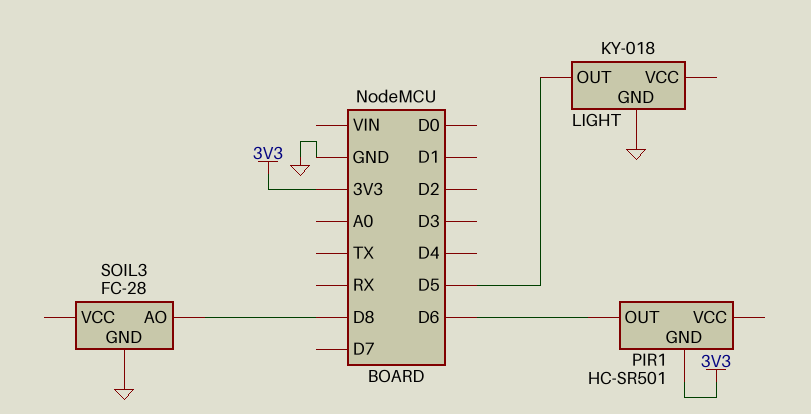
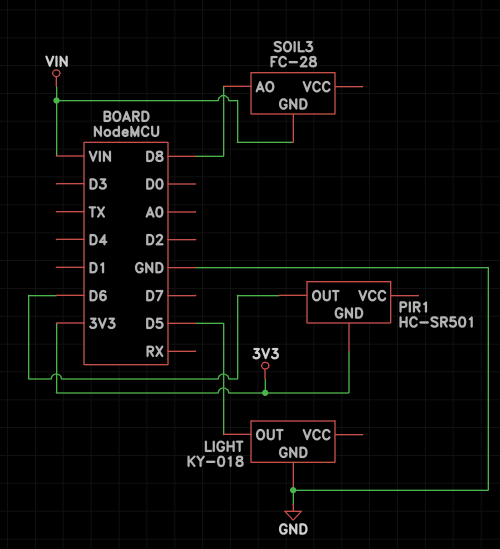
SOIL3 pin GND: GND -> VIN

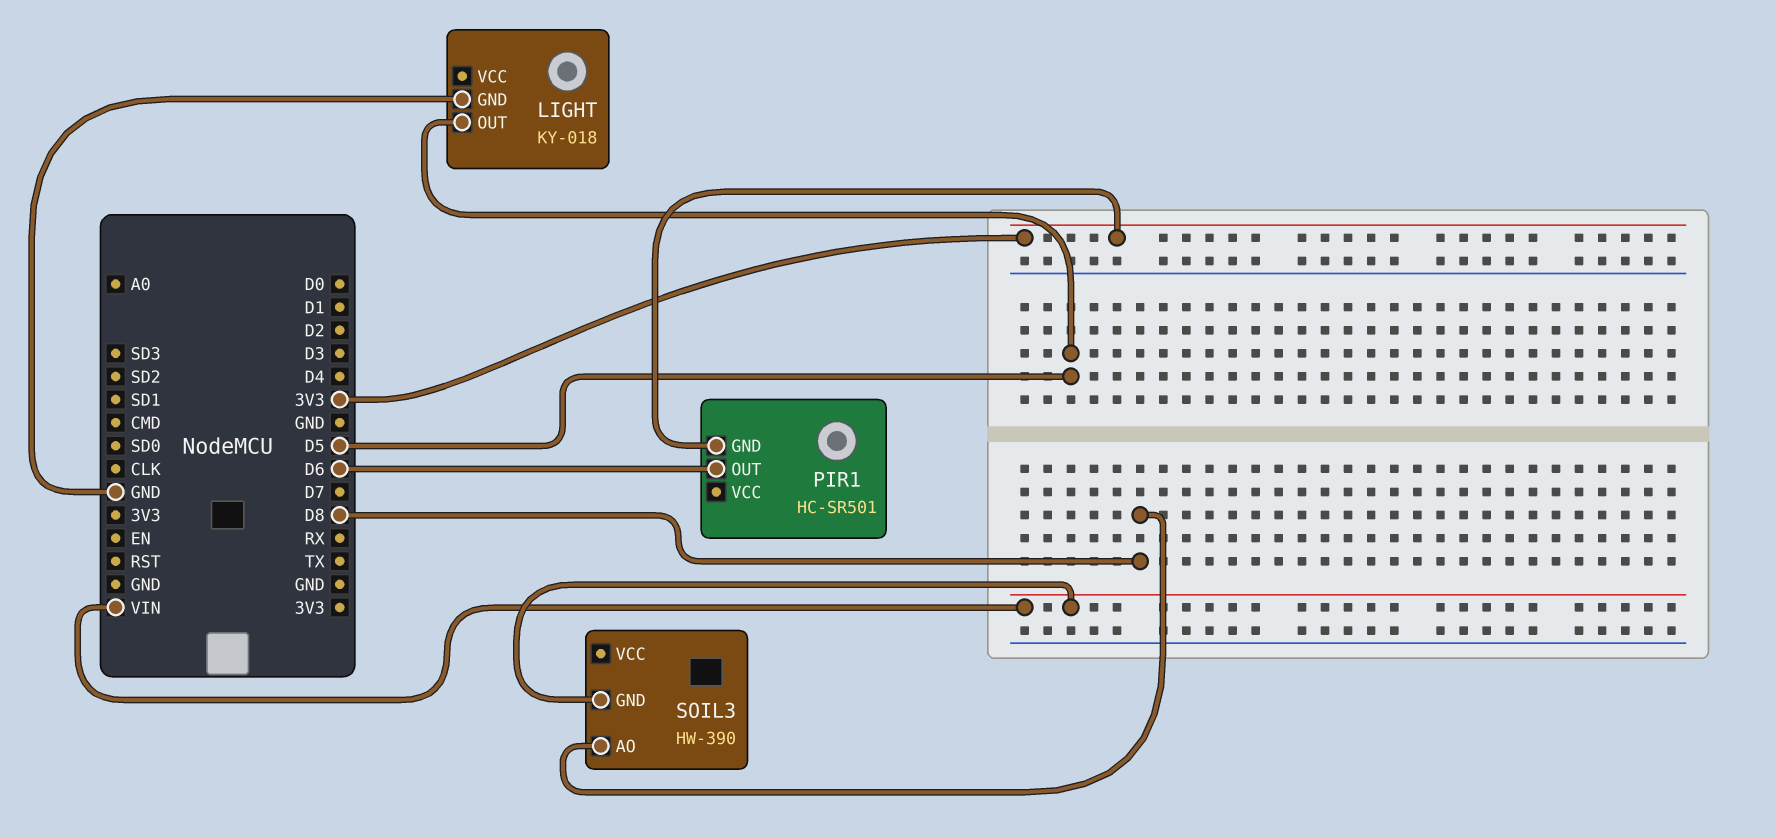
SOIL3: FC-28 -> HW-390

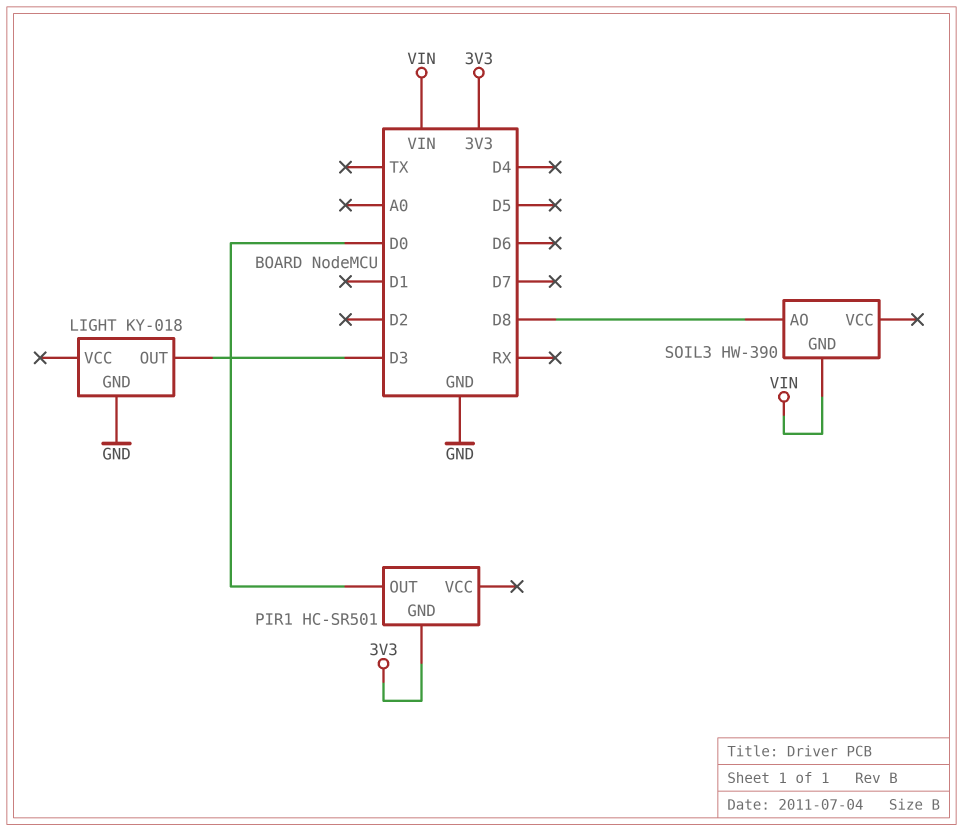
LIGHT pin OUT: D5 -> D3
PIR1 pin OUT: D6 -> D0

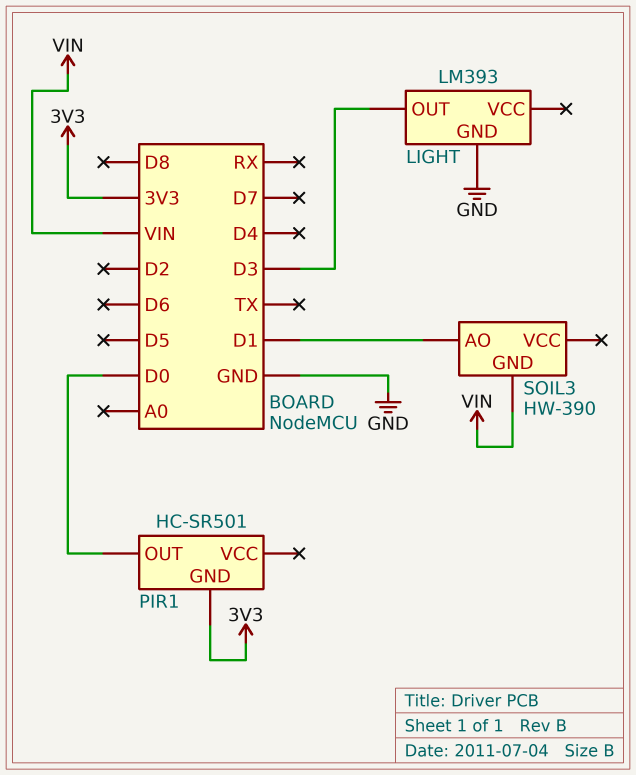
LIGHT: KY-018 -> LM393
SOIL3 pin AO: D8 -> D1

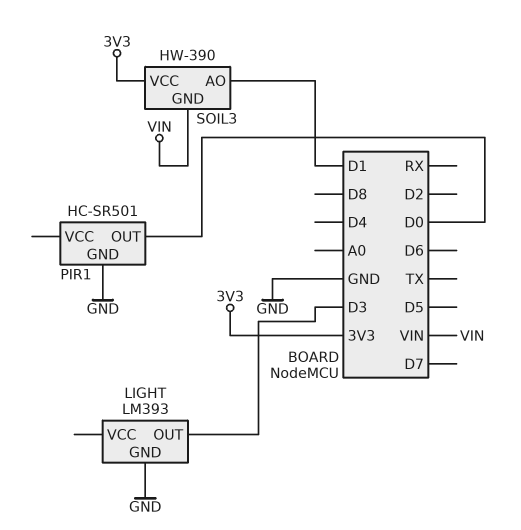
PIR1 pin GND: 3V3 -> GND
SOIL3 pin VCC: none -> 3V3

